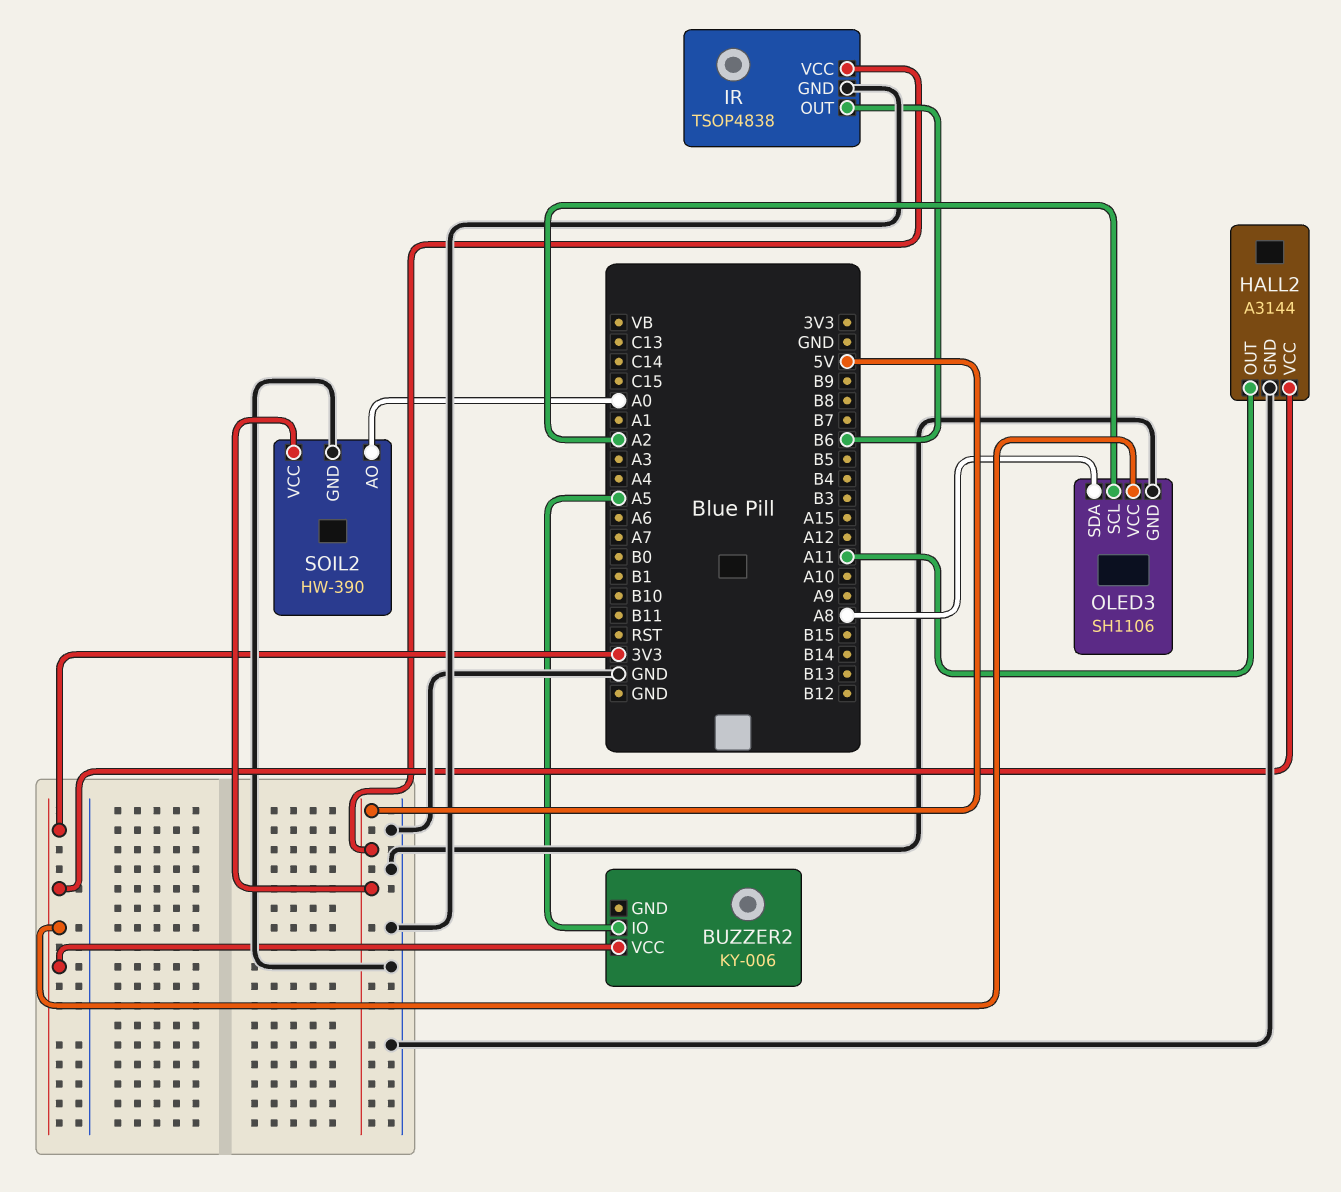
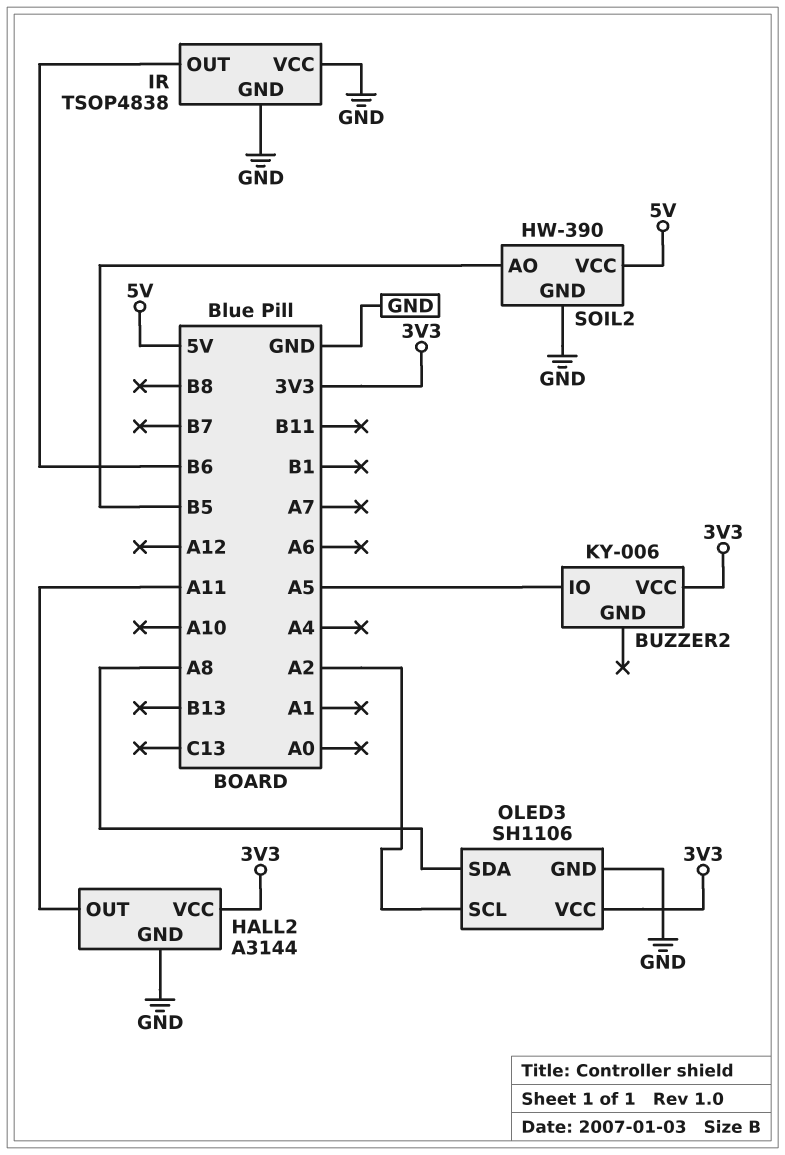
IR pin VCC: 5V -> GND
SOIL2 pin AO: A0 -> B5

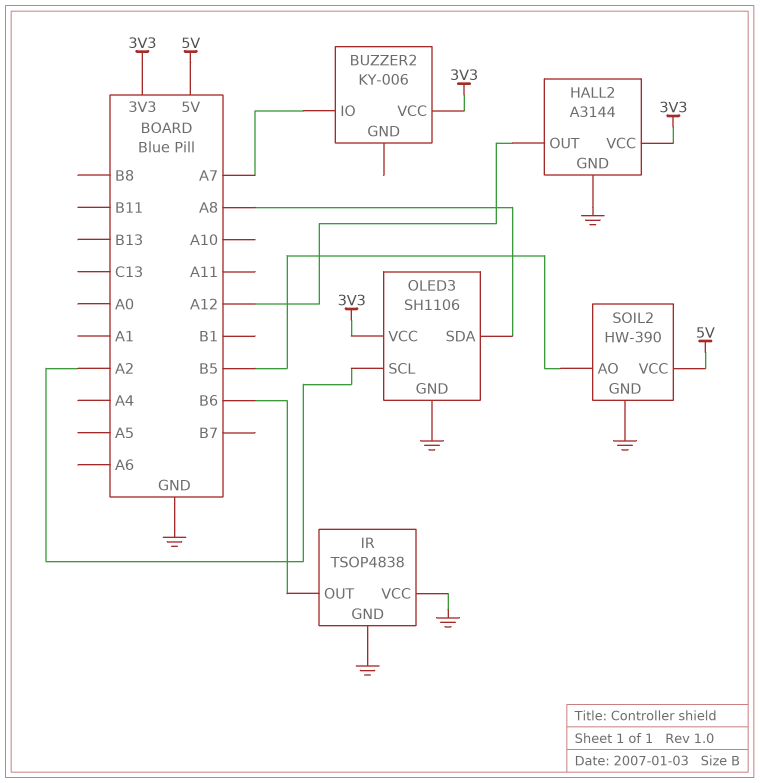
BUZZER2 pin IO: A5 -> A7
HALL2 pin OUT: A11 -> A12

